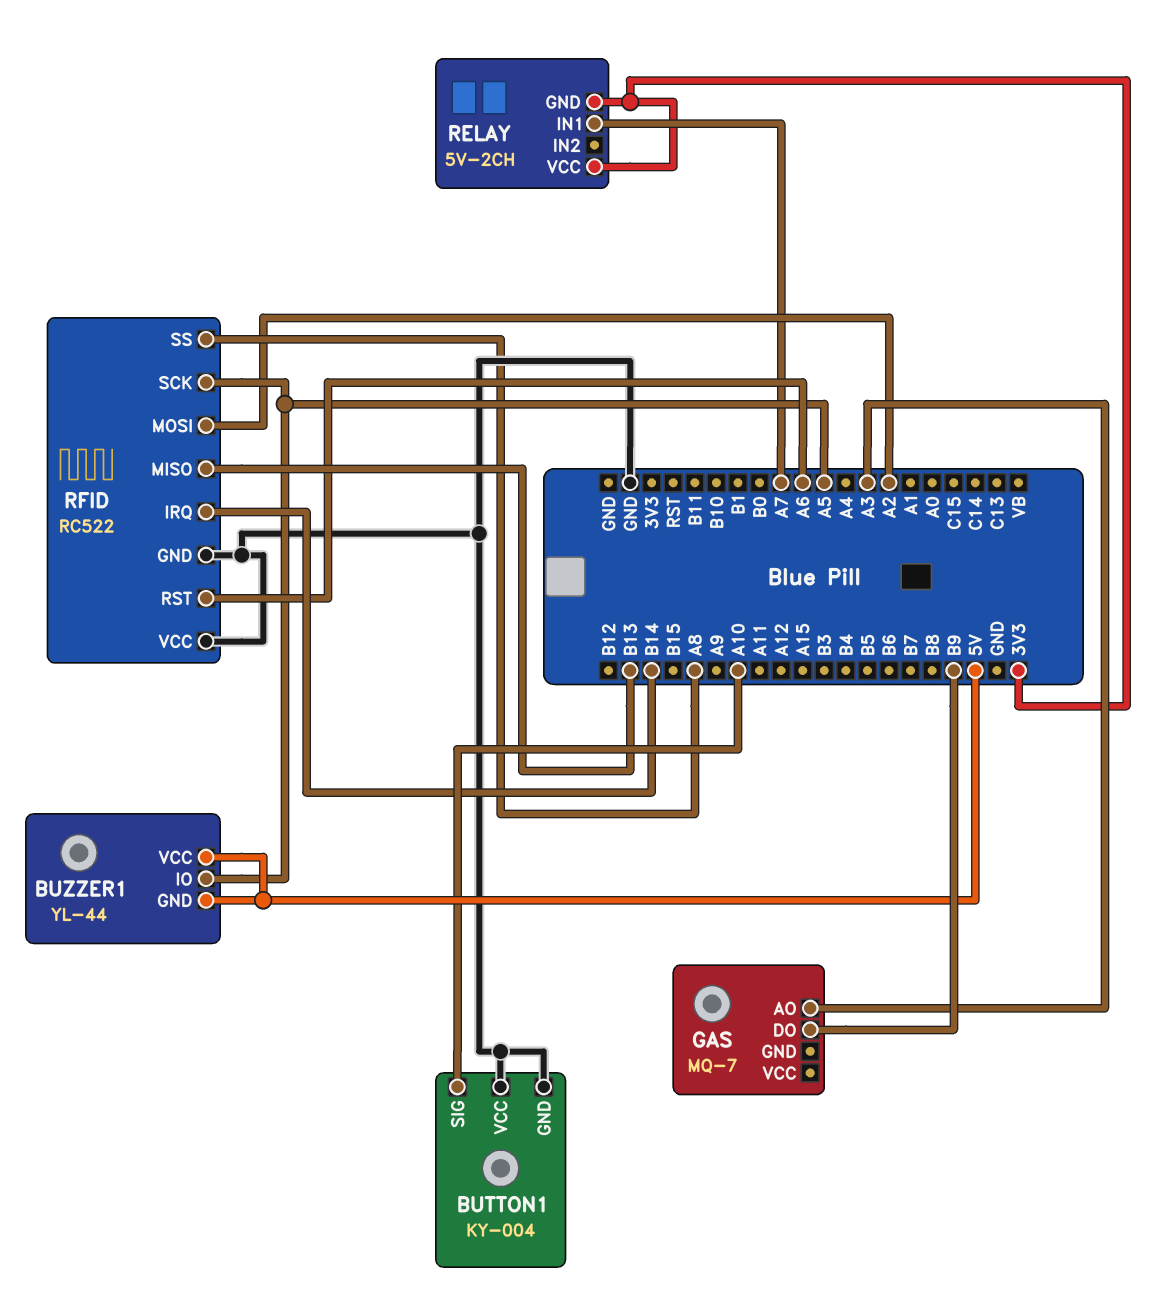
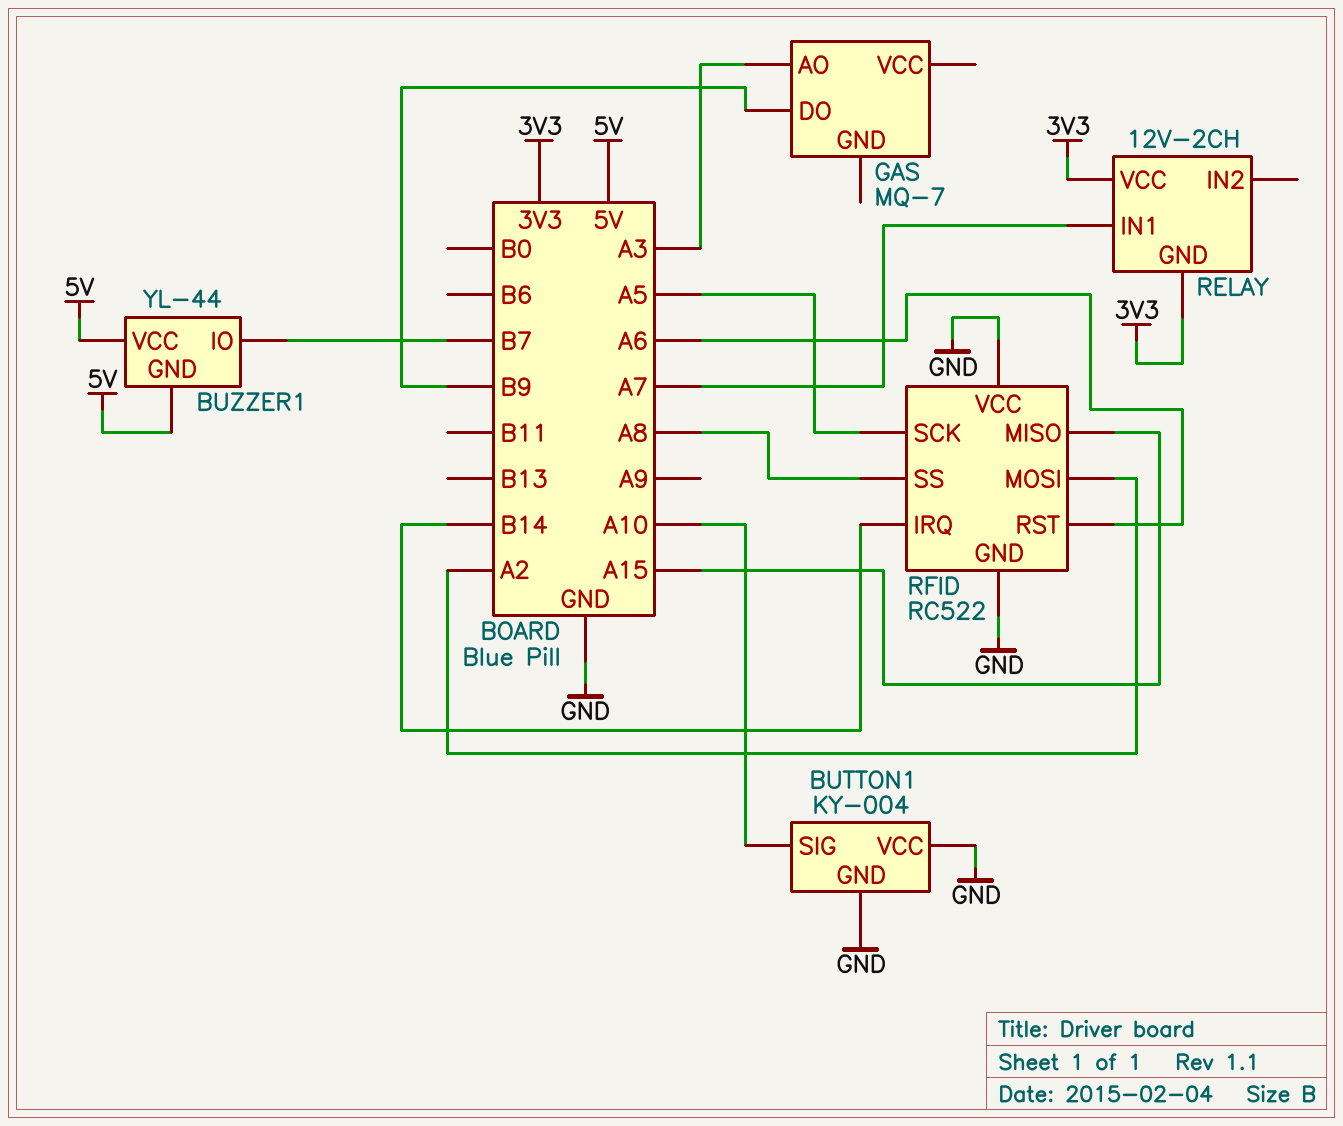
BUZZER1 pin IO: A5 -> B7
RELAY: 5V-2CH -> 12V-2CH
RFID pin MISO: B13 -> A15

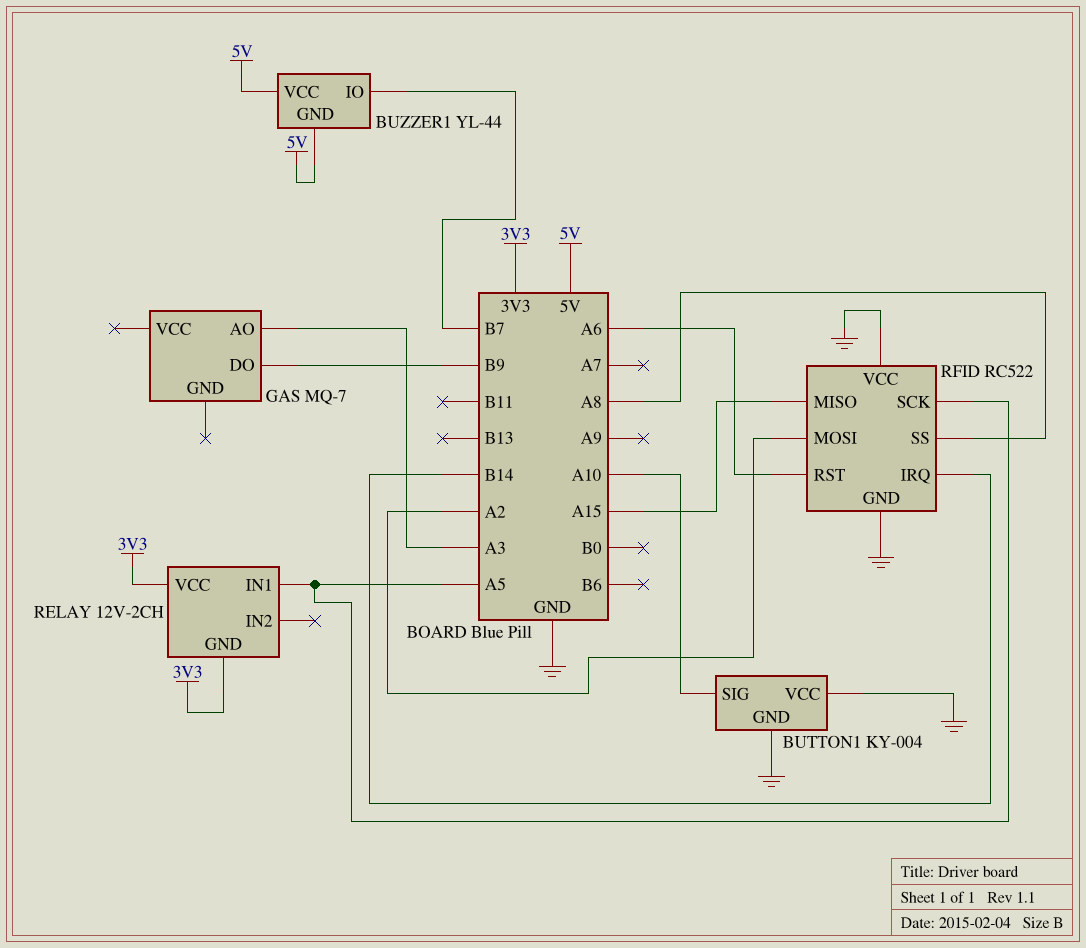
RELAY pin IN1: A7 -> A5

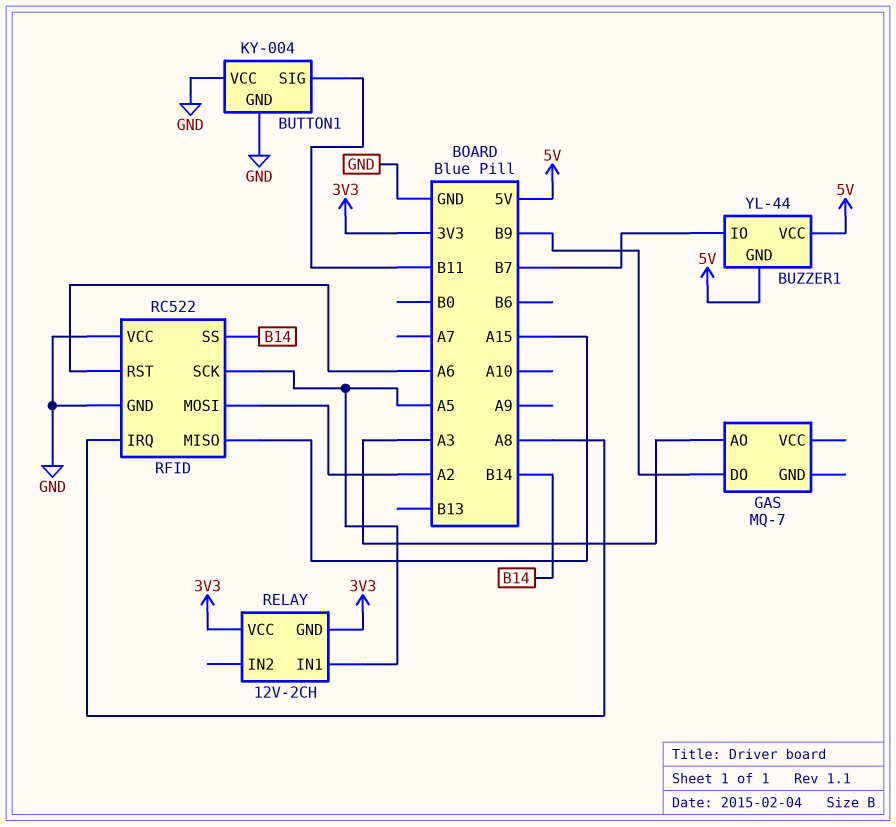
BUTTON1 pin SIG: A10 -> B11
RFID pin IRQ: B14 -> A8
RFID pin SS: A8 -> B14

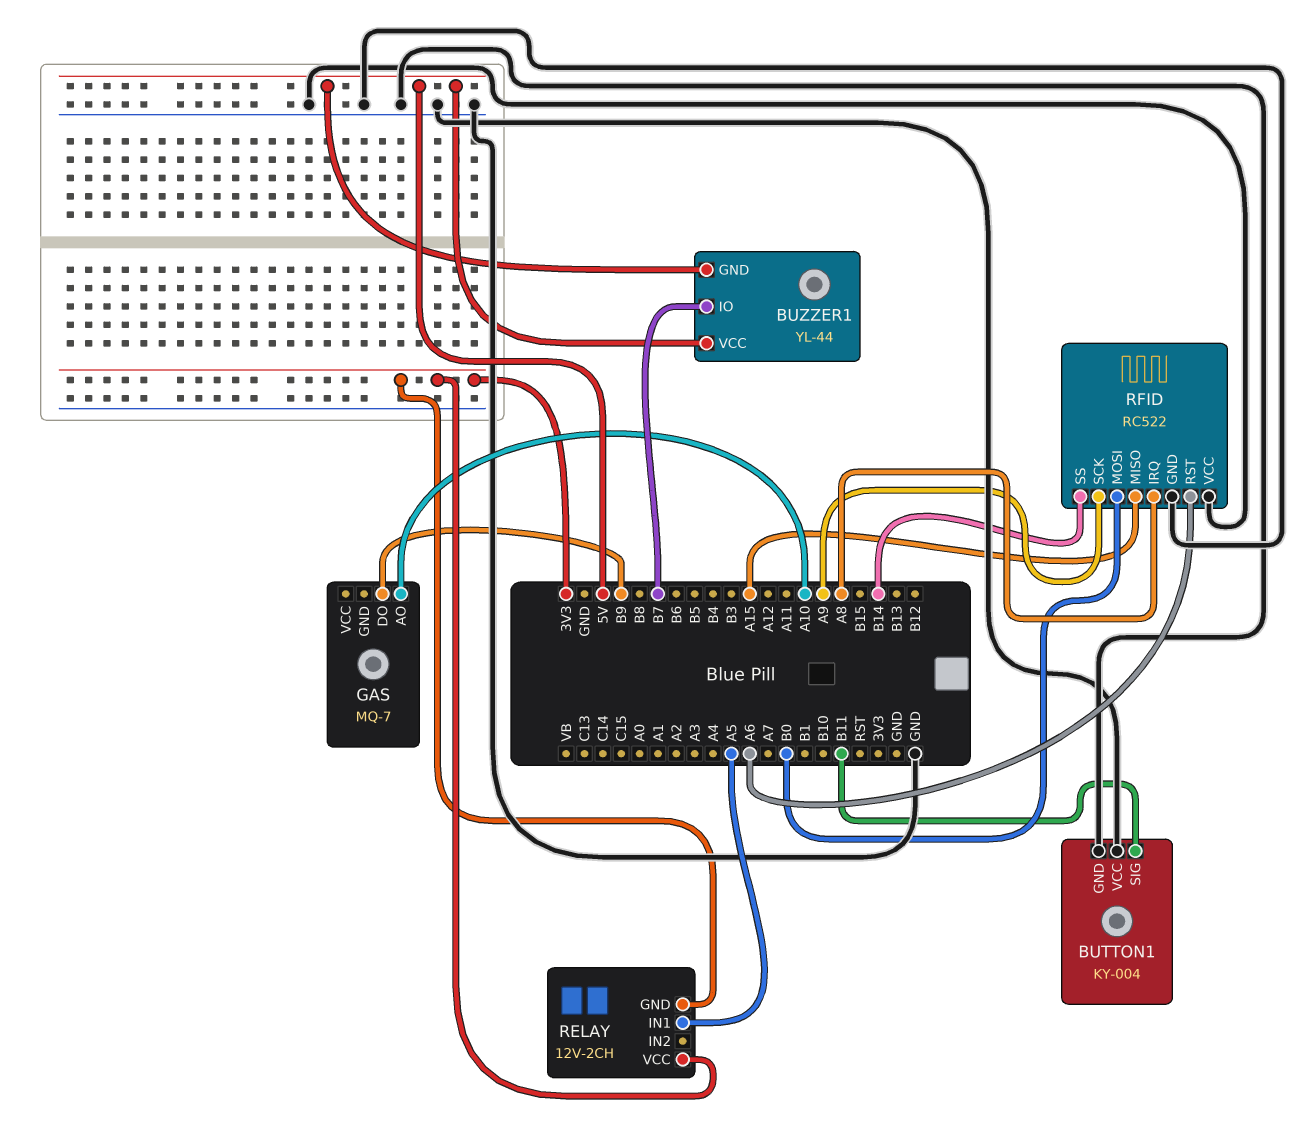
GAS pin AO: A3 -> A10
RFID pin MOSI: A2 -> B0
RFID pin SCK: A5 -> A9

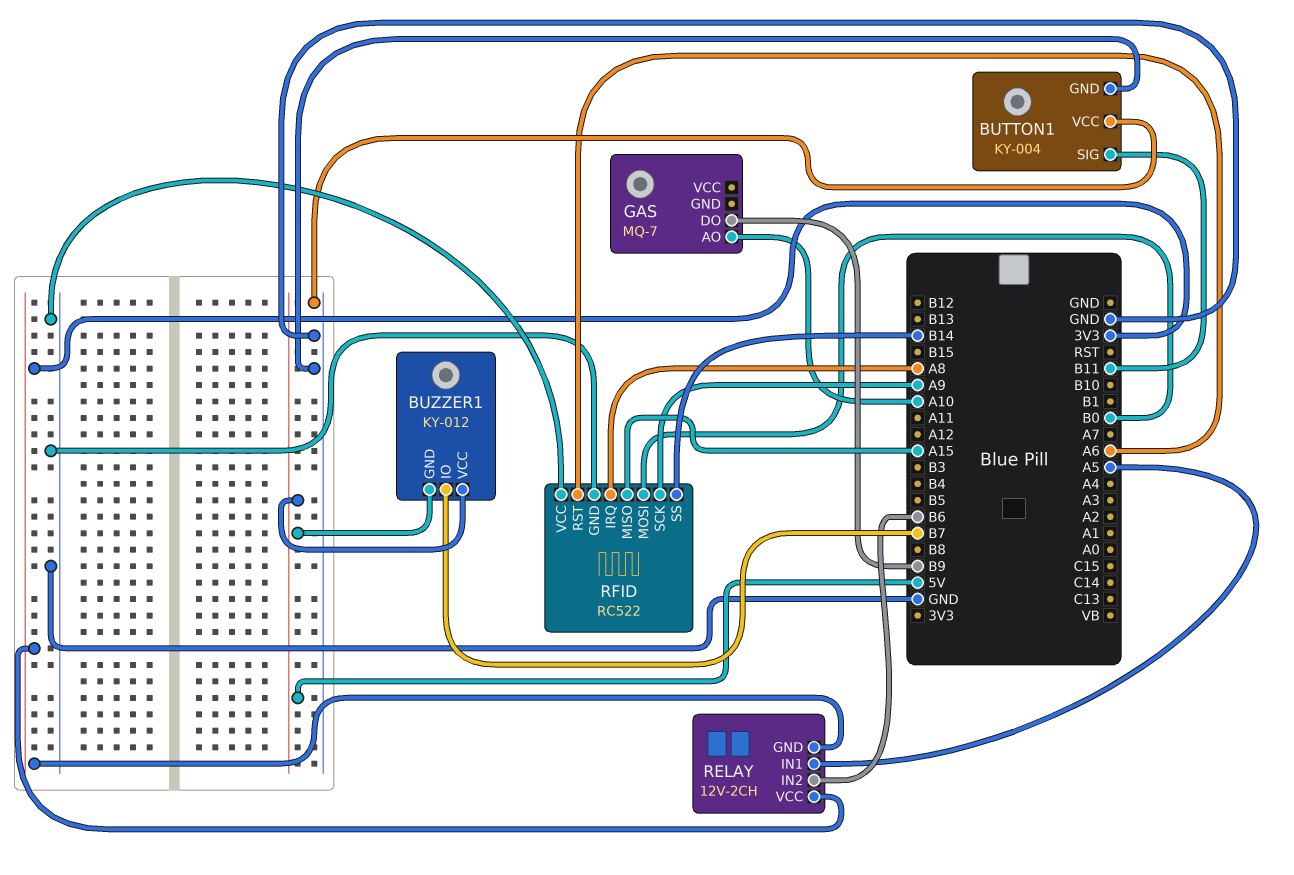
BUZZER1: YL-44 -> KY-012
RELAY pin IN2: none -> B6

